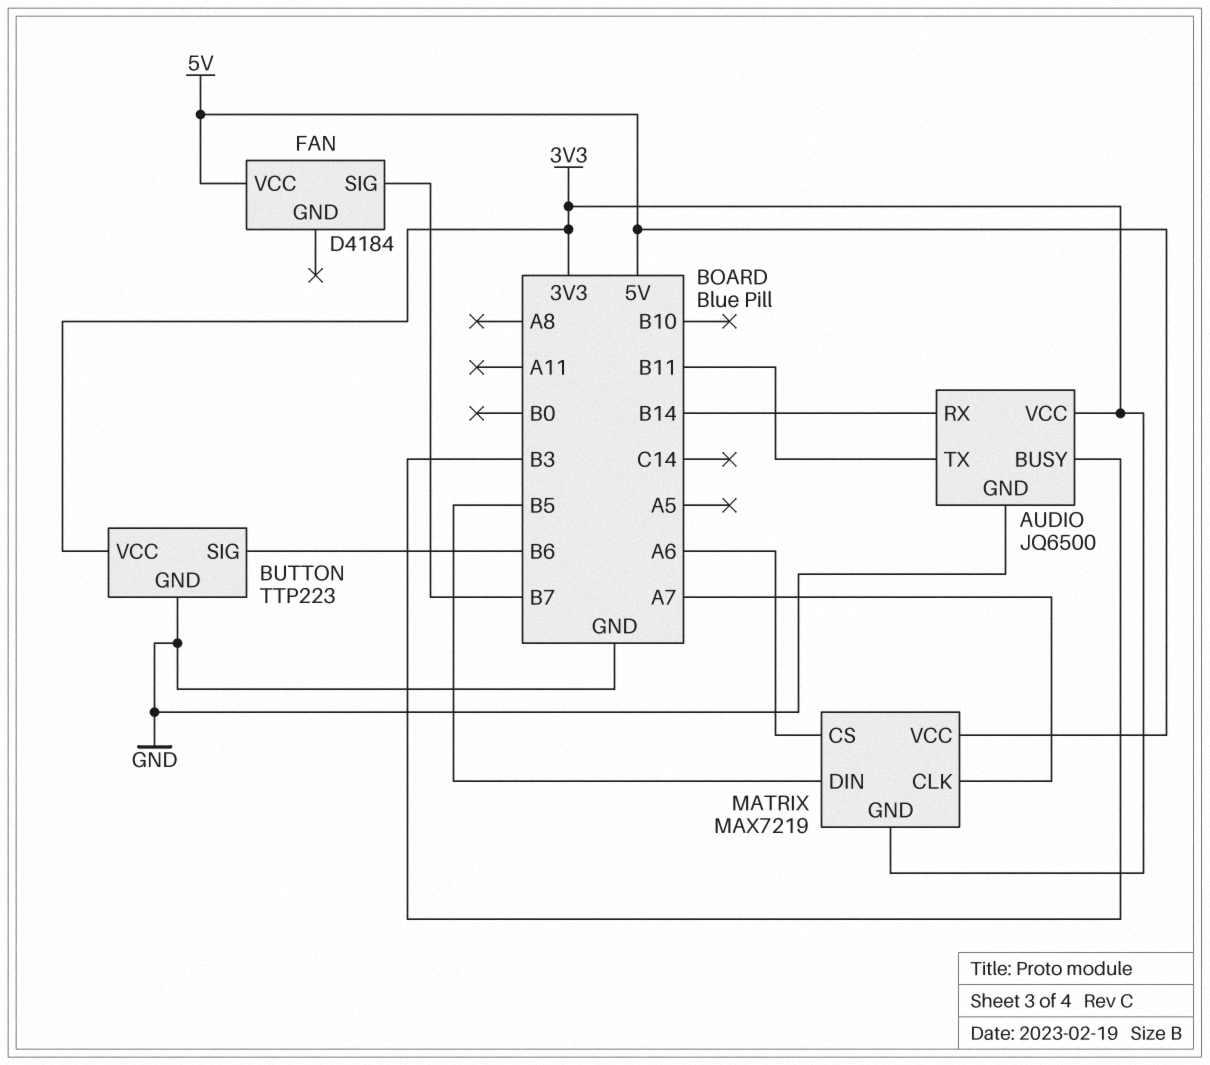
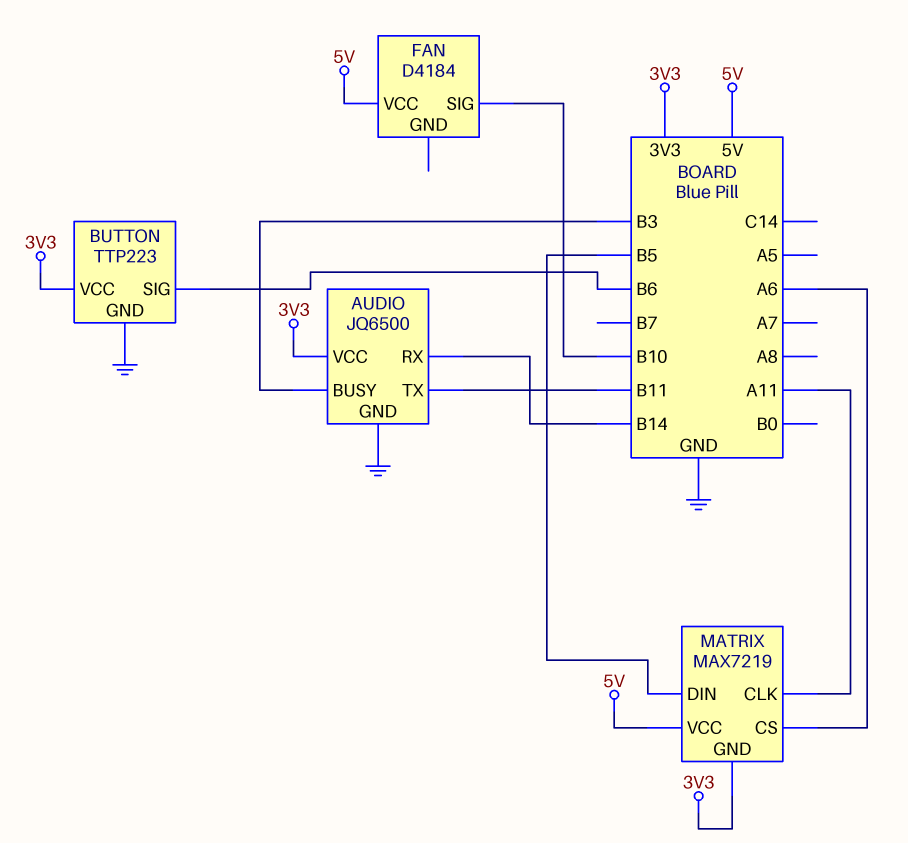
FAN pin SIG: B7 -> B10
MATRIX pin CLK: A7 -> A11

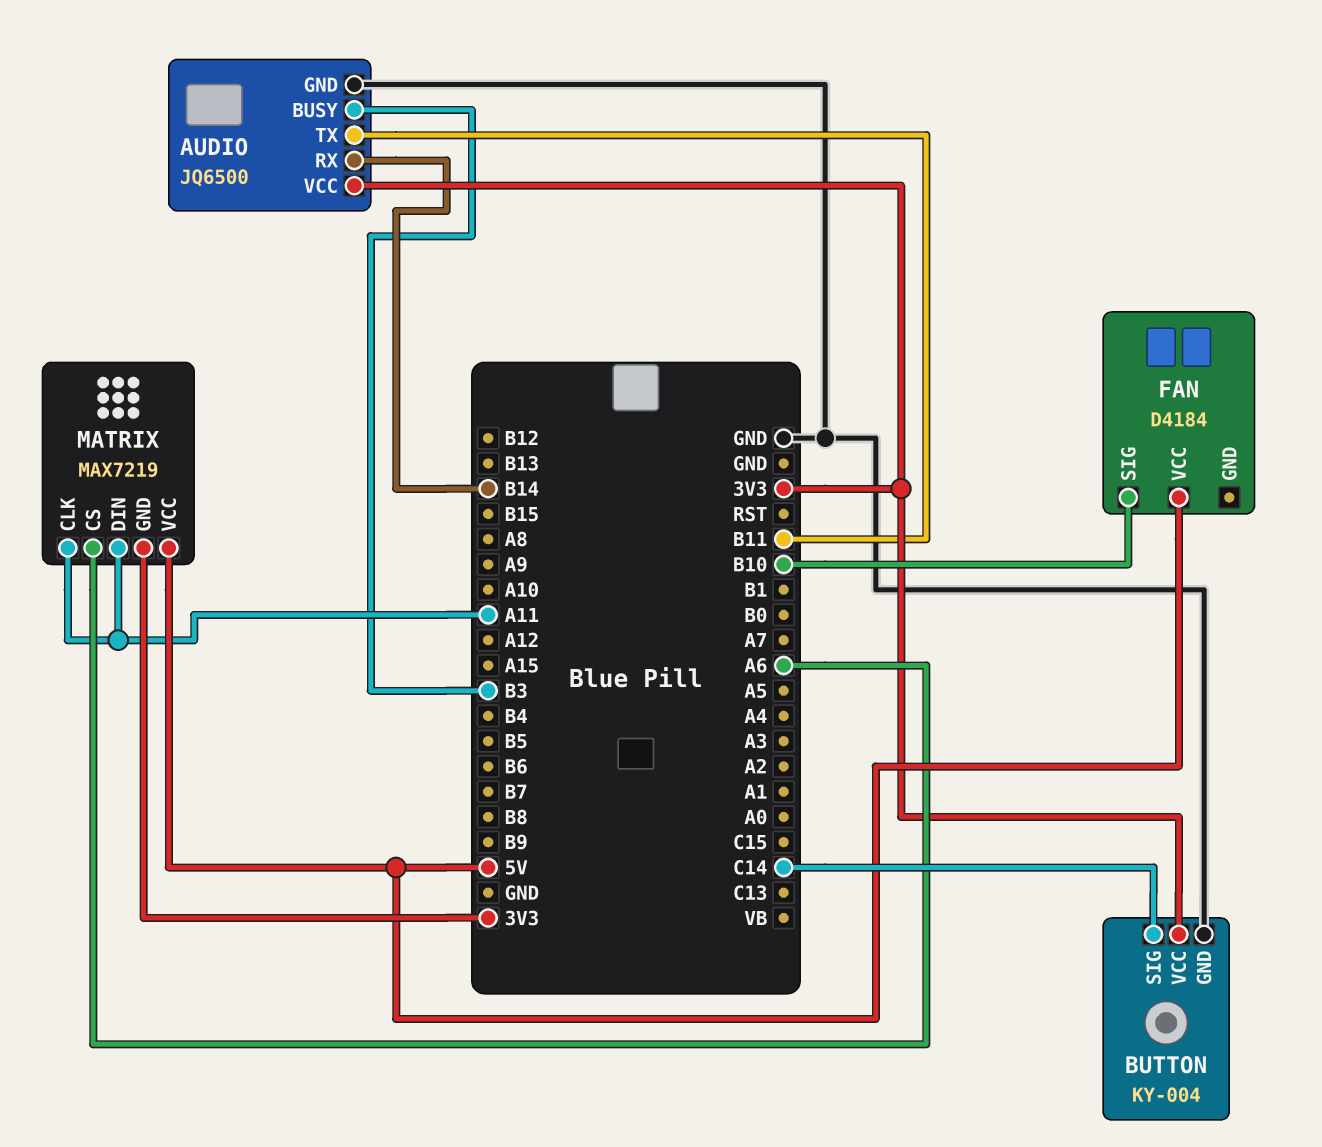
BUTTON: TTP223 -> KY-004
BUTTON pin SIG: B6 -> C14
MATRIX pin DIN: B5 -> A11

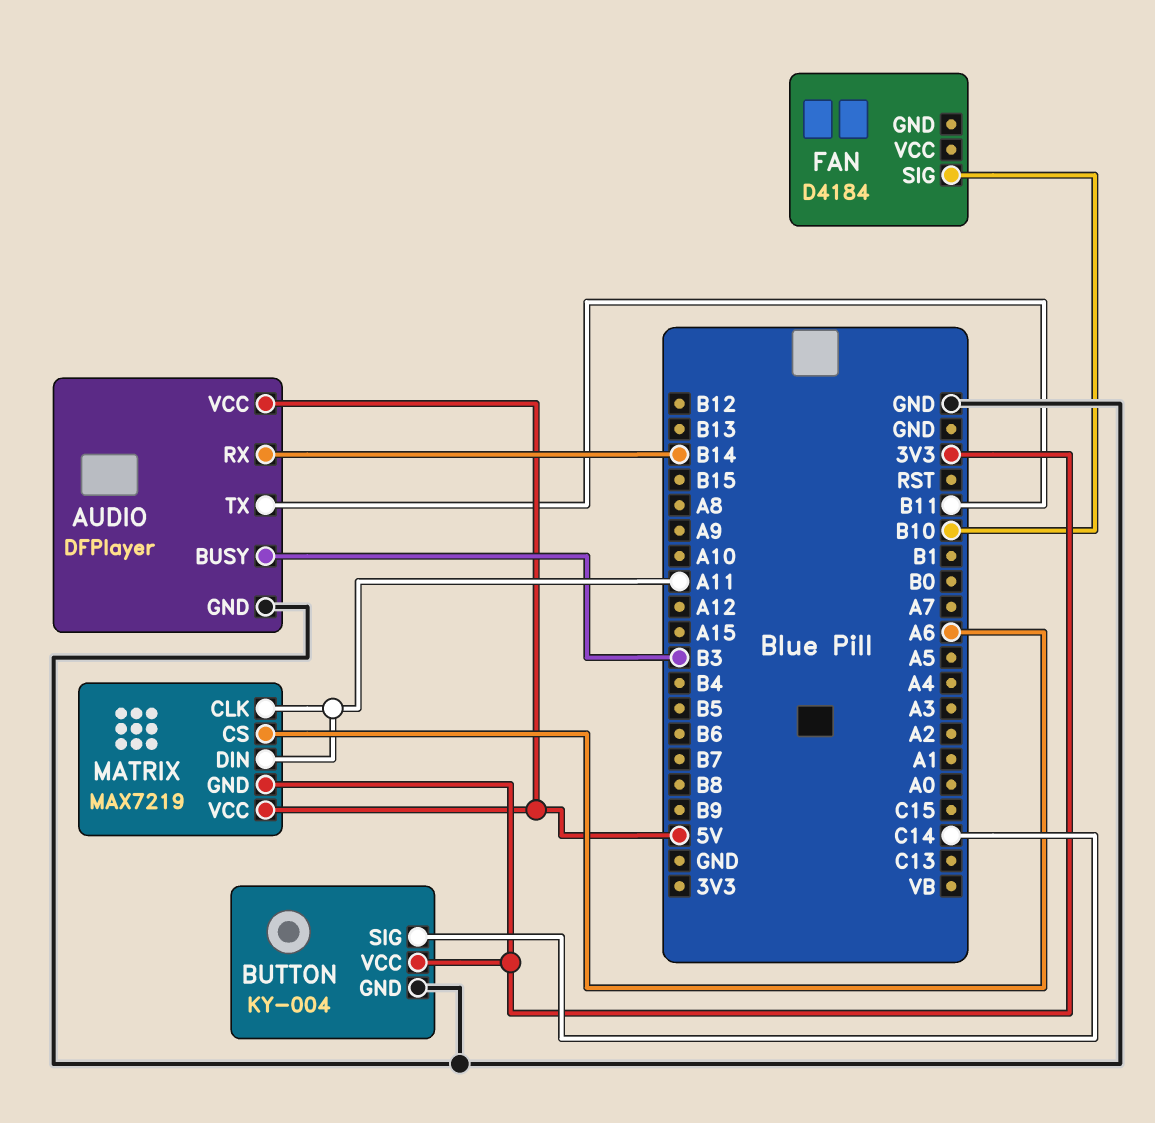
AUDIO: JQ6500 -> DFPlayer
AUDIO pin VCC: 3V3 -> 5V
FAN pin VCC: 5V -> none

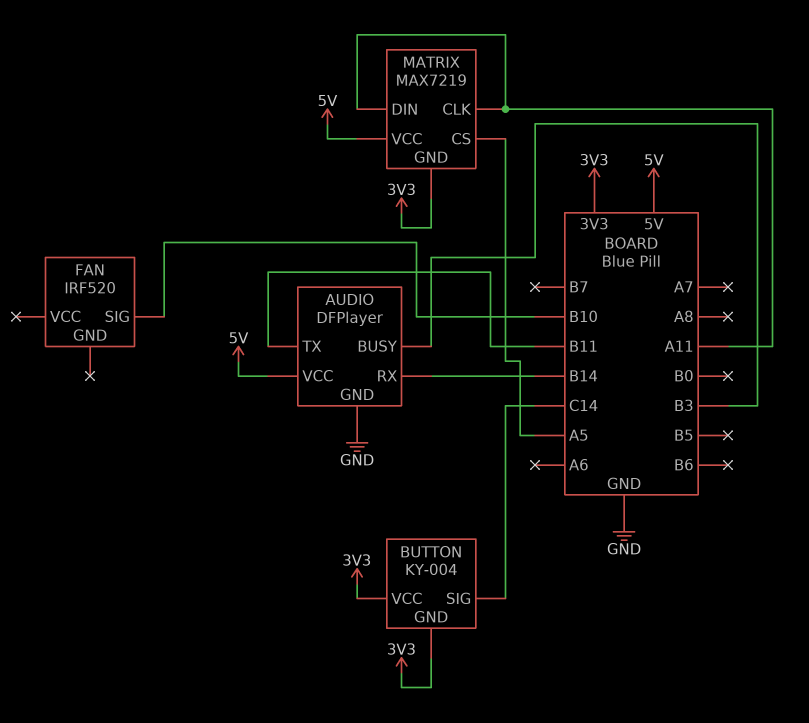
BUTTON pin GND: GND -> 3V3
FAN: D4184 -> IRF520
MATRIX pin CS: A6 -> A5

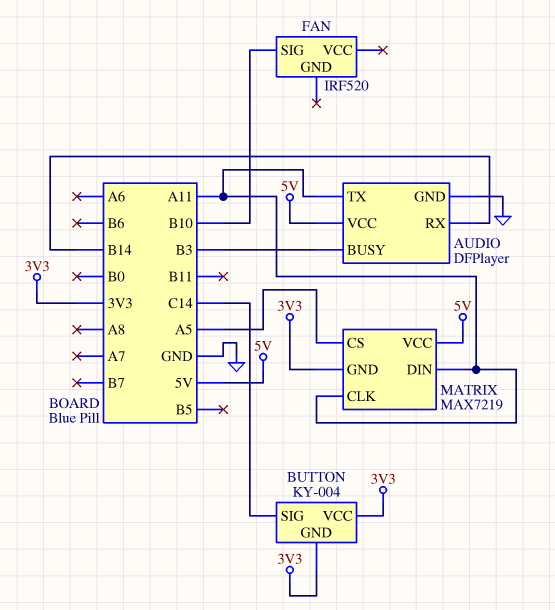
AUDIO pin TX: B11 -> A11

